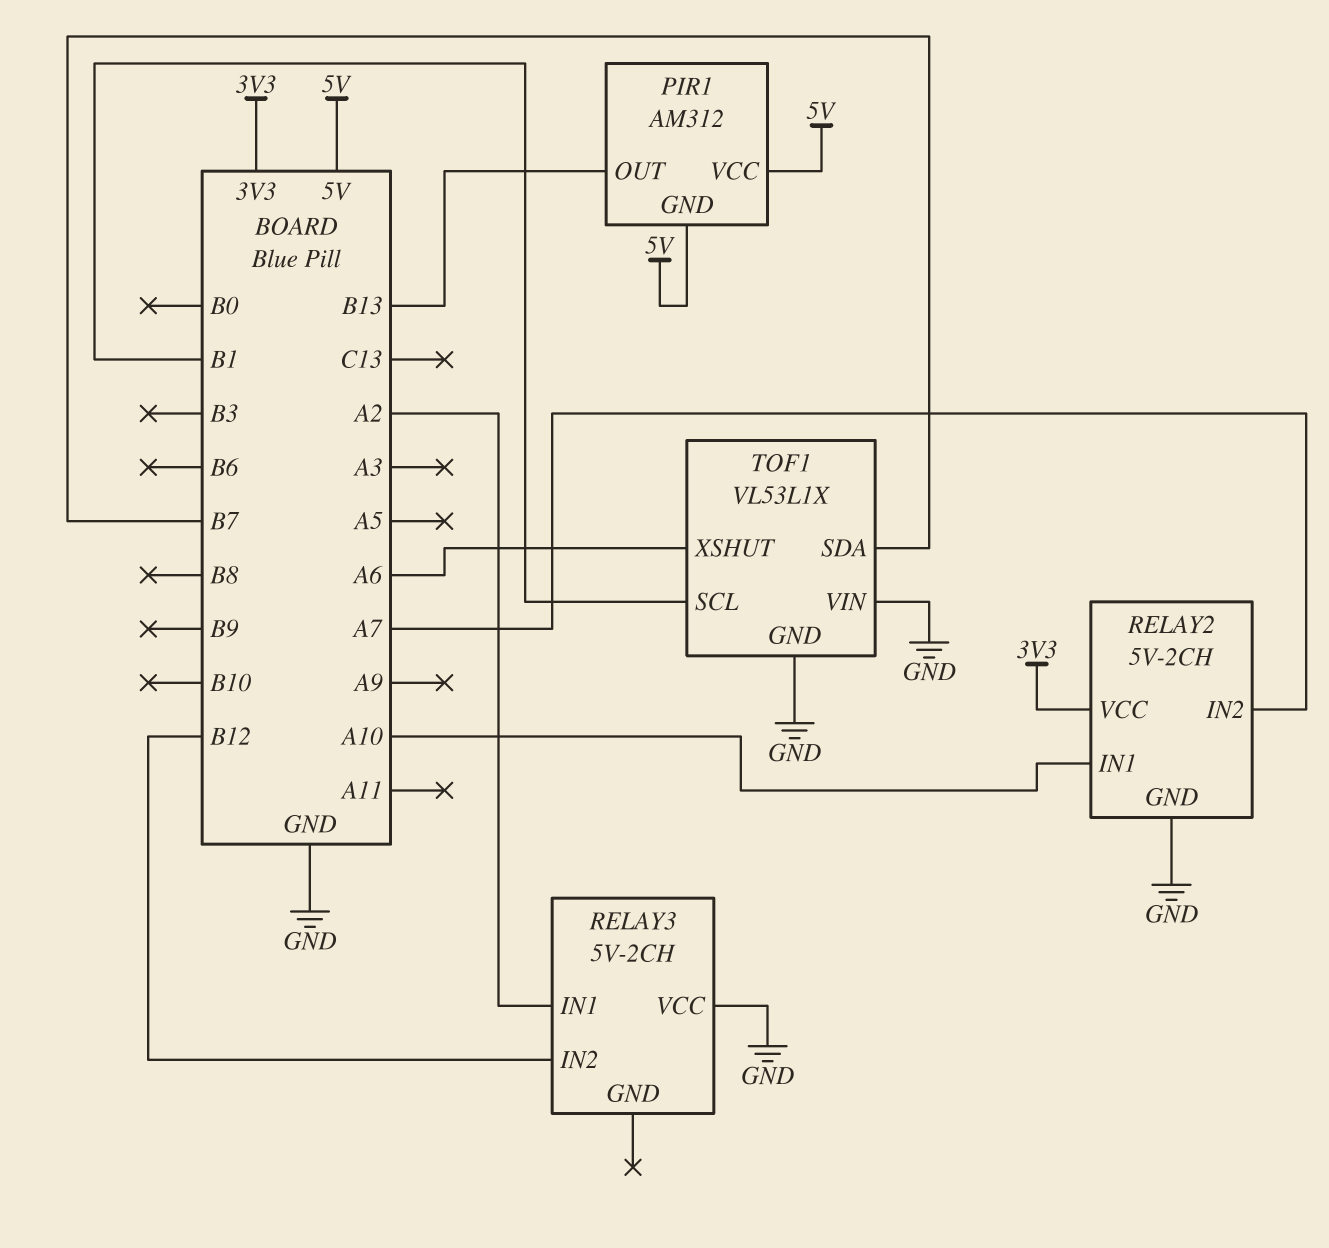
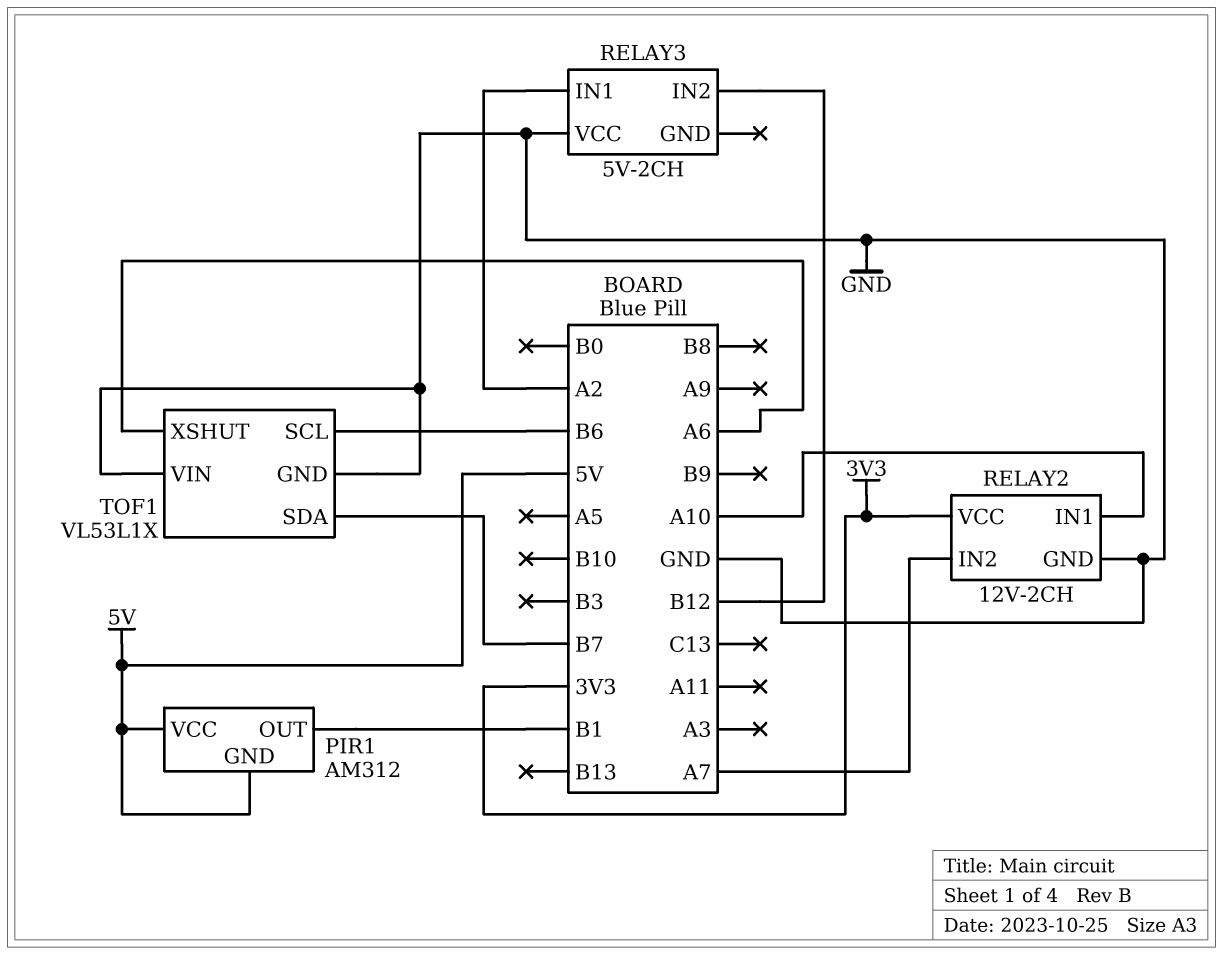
PIR1 pin OUT: B13 -> B1
RELAY2: 5V-2CH -> 12V-2CH
TOF1 pin SCL: B1 -> B6

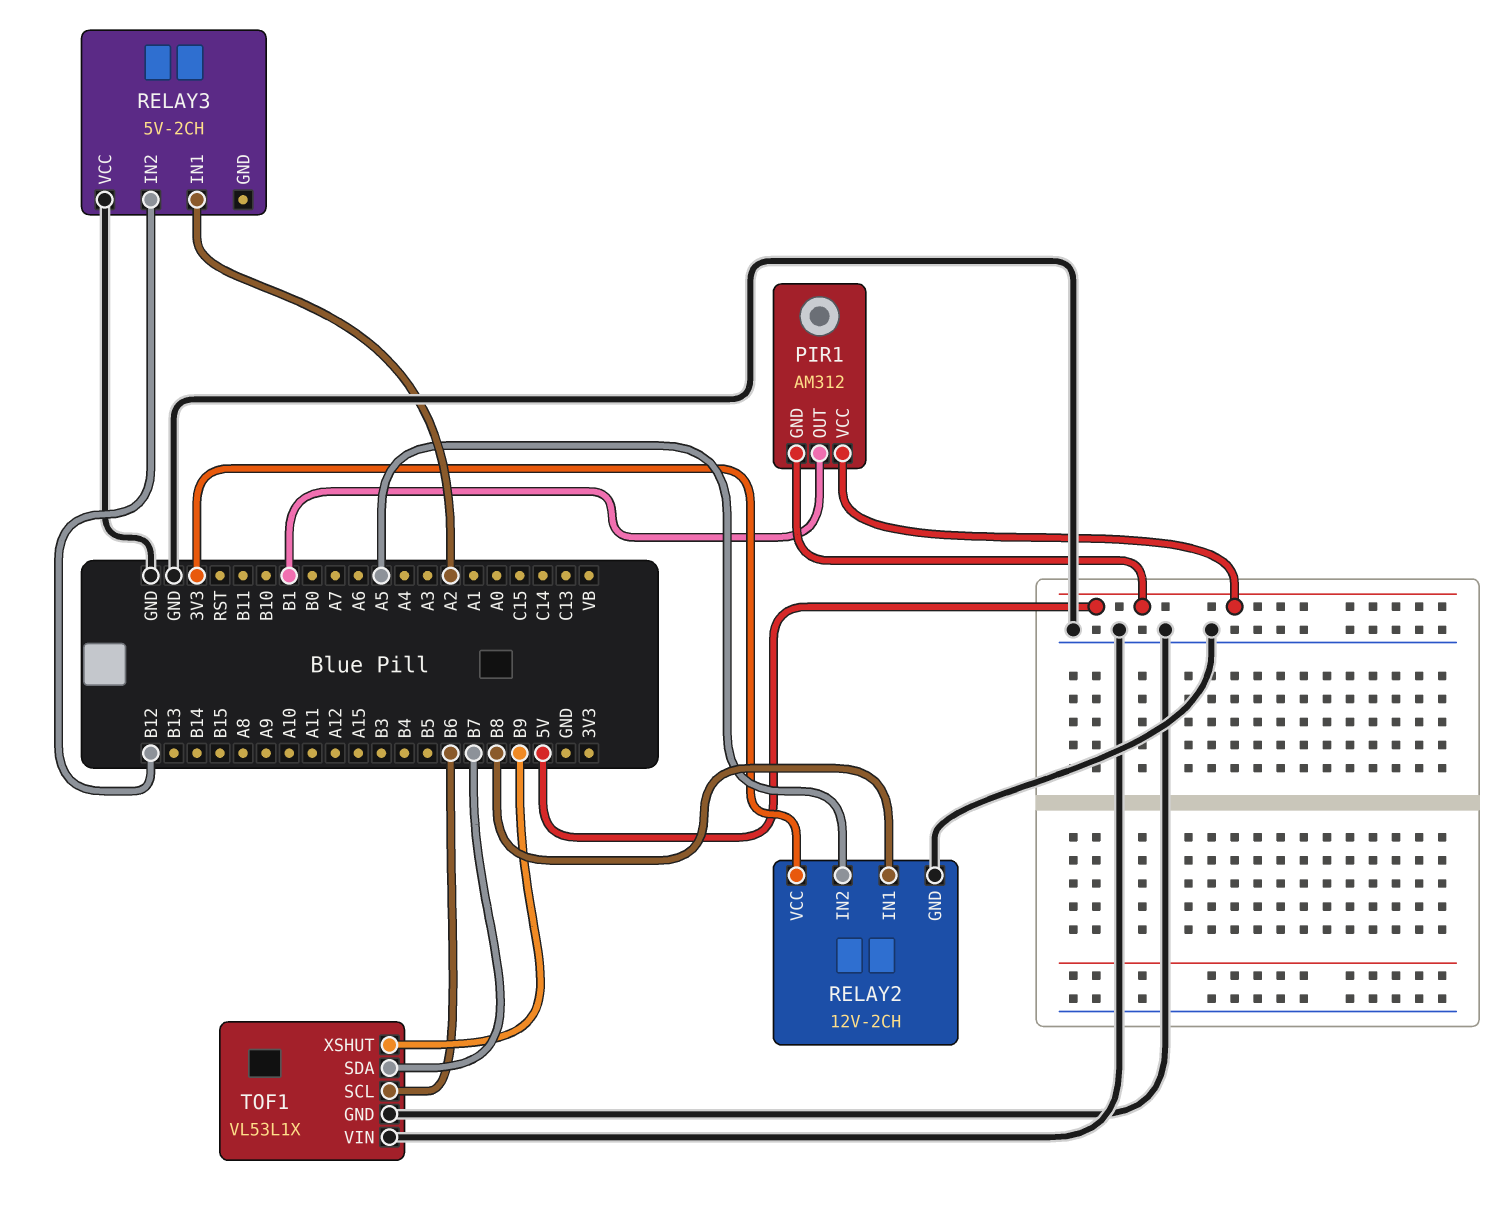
RELAY2 pin IN1: A10 -> B8
RELAY2 pin IN2: A7 -> A5
TOF1 pin XSHUT: A6 -> B9

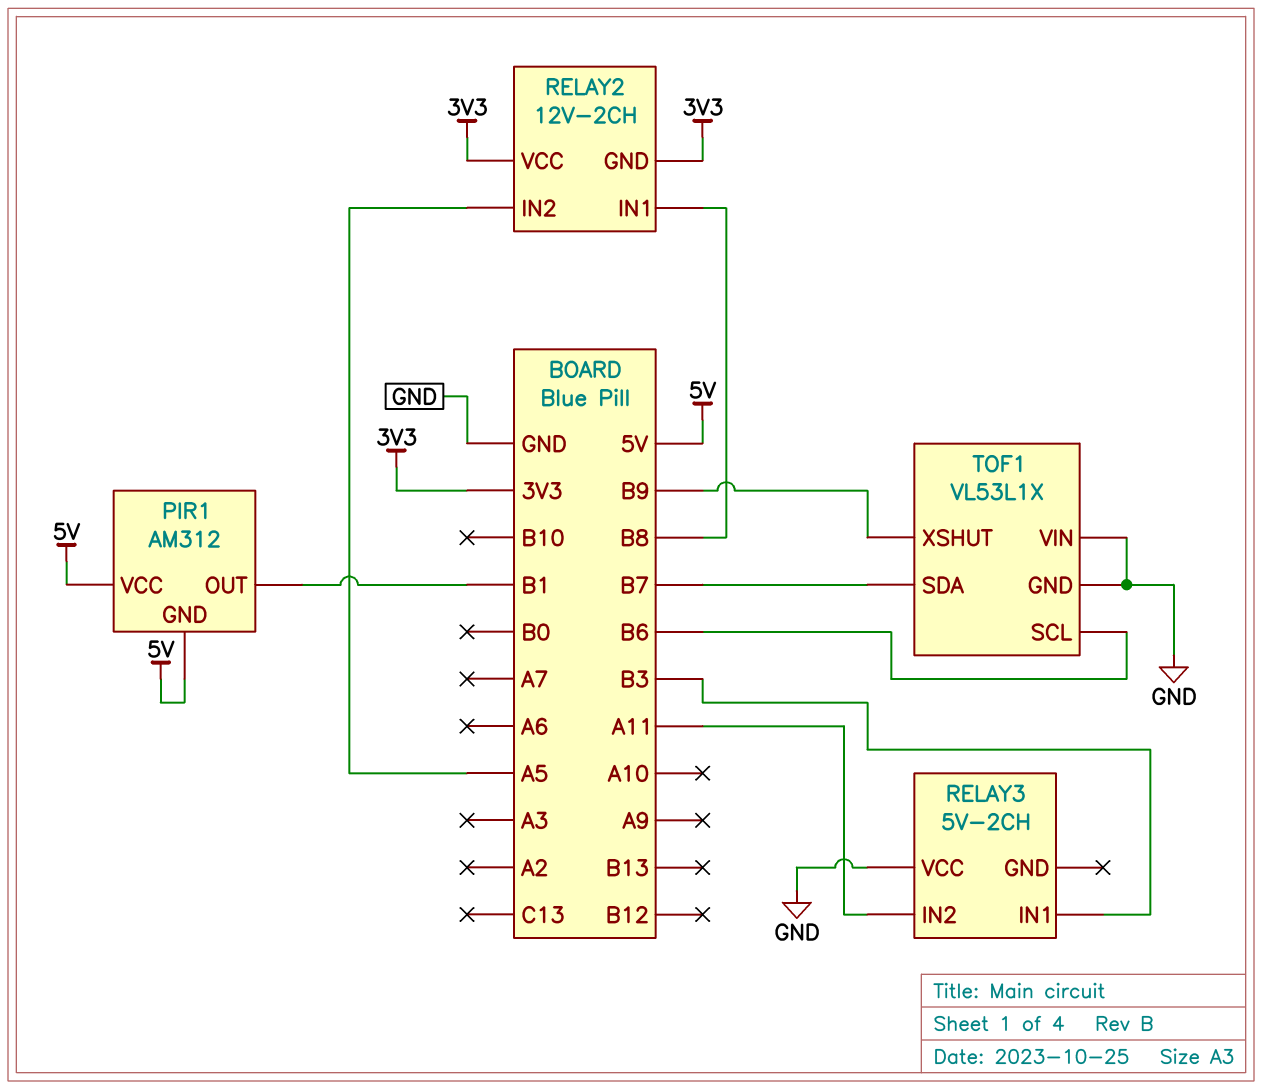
RELAY2 pin GND: GND -> 3V3
RELAY3 pin IN1: A2 -> B3
RELAY3 pin IN2: B12 -> A11

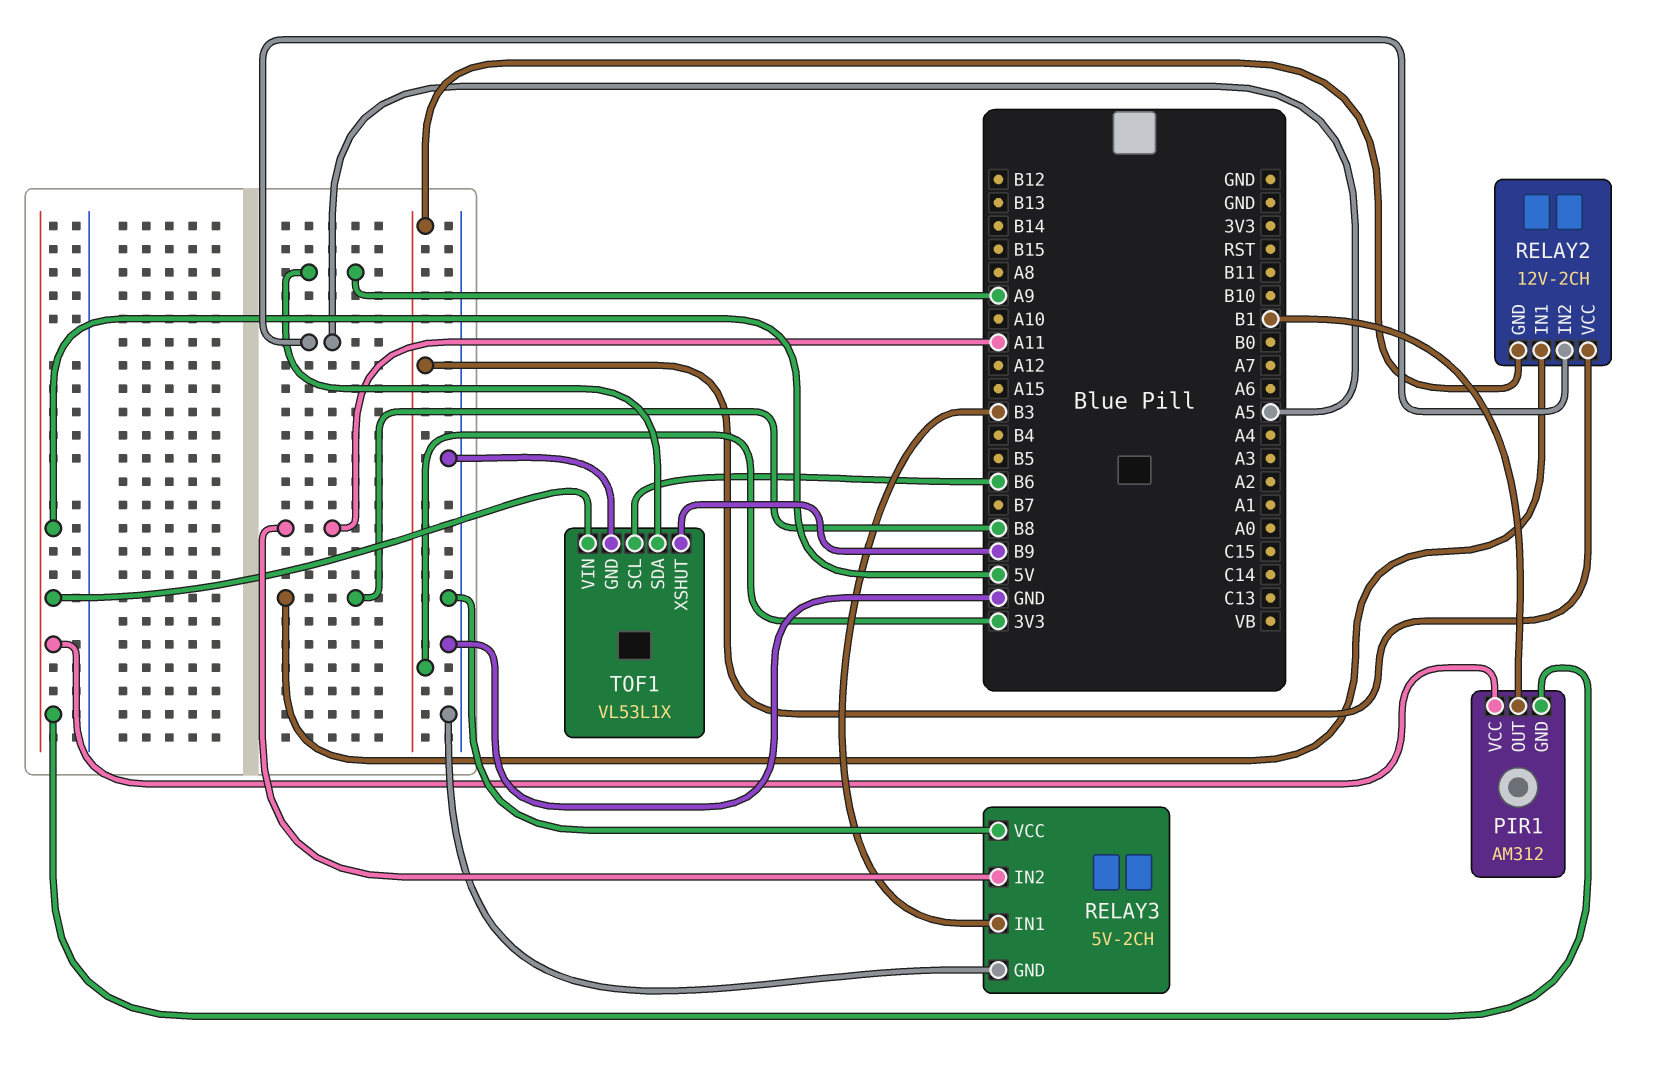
RELAY3 pin GND: none -> GND
TOF1 pin SDA: B7 -> A9
TOF1 pin VIN: GND -> 5V

